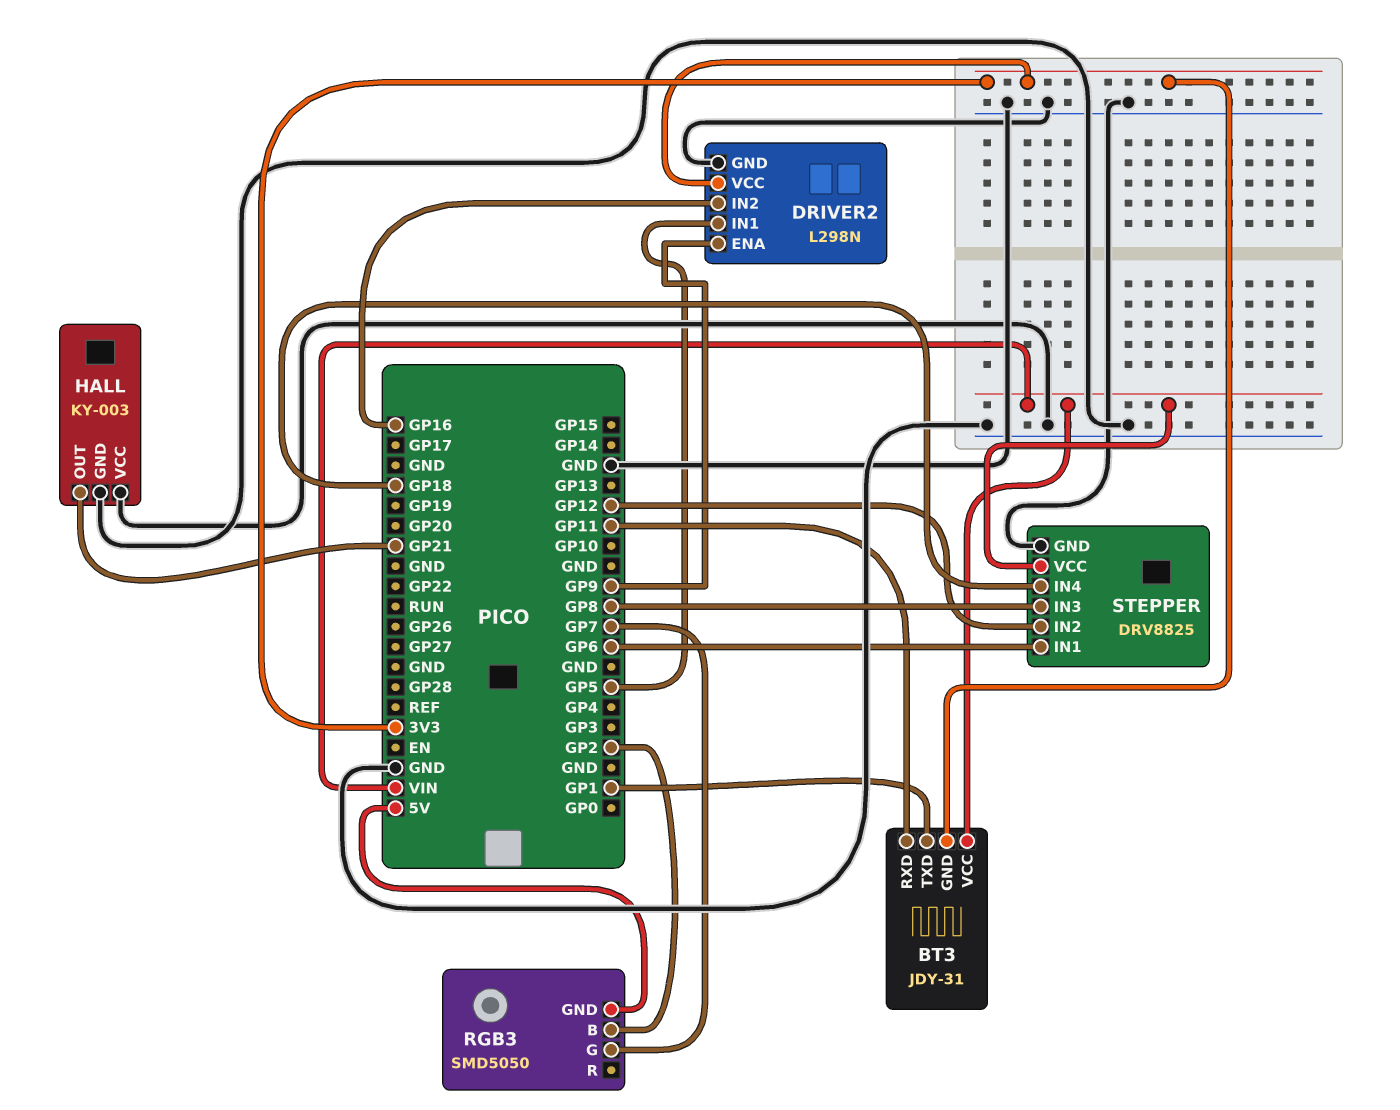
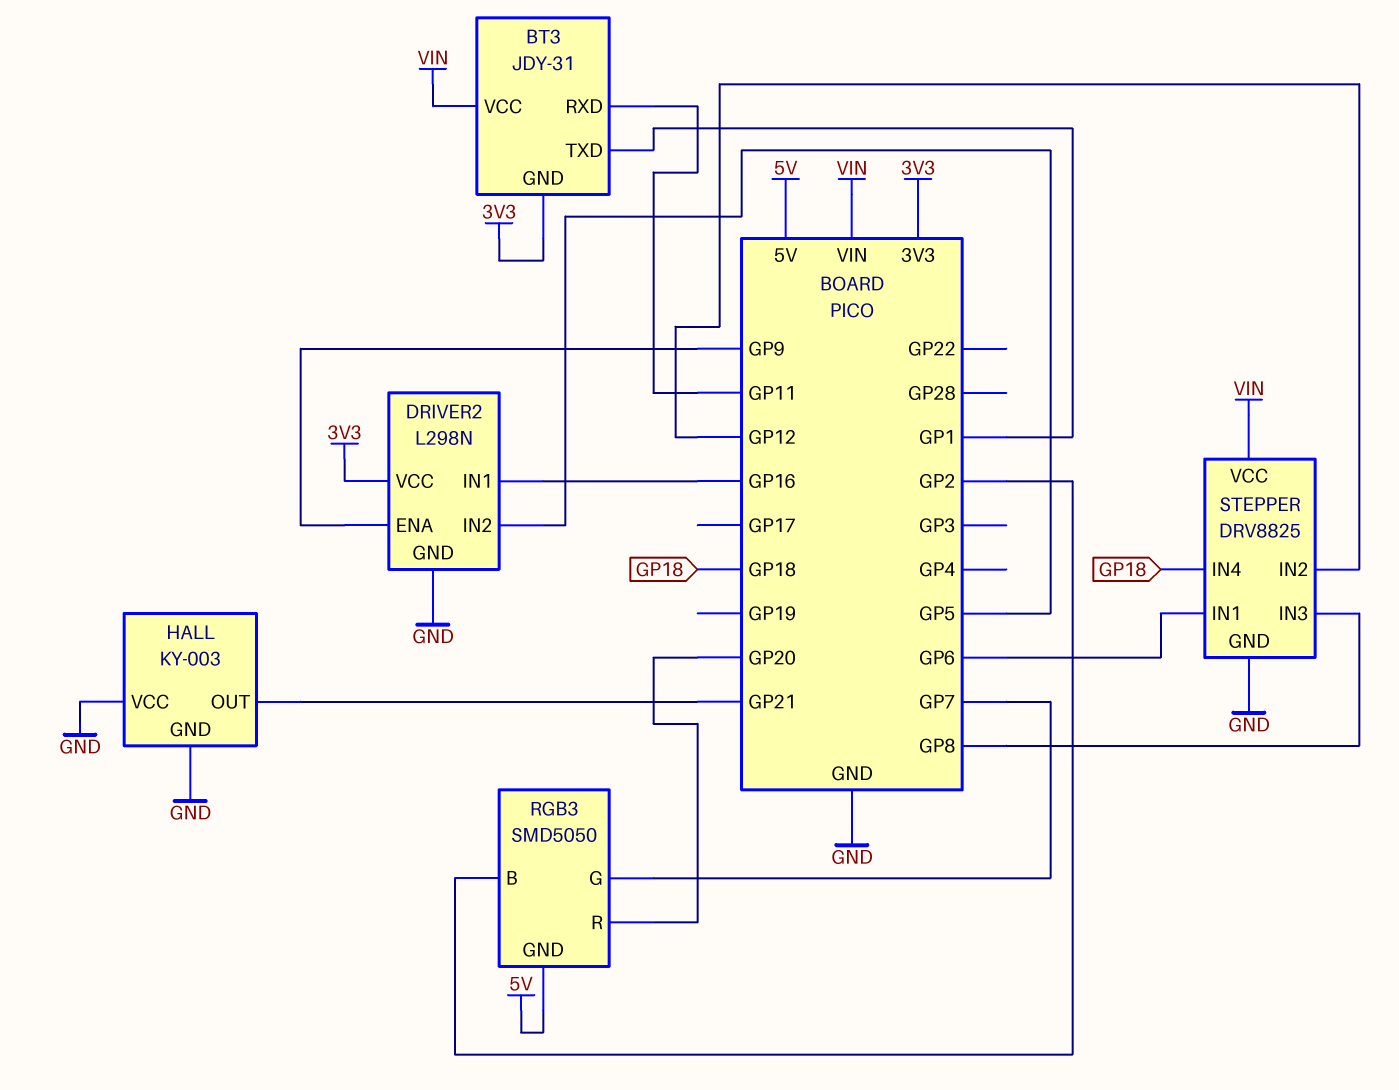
DRIVER2 pin IN1: GP5 -> GP16
DRIVER2 pin IN2: GP16 -> GP5
RGB3 pin R: none -> GP20

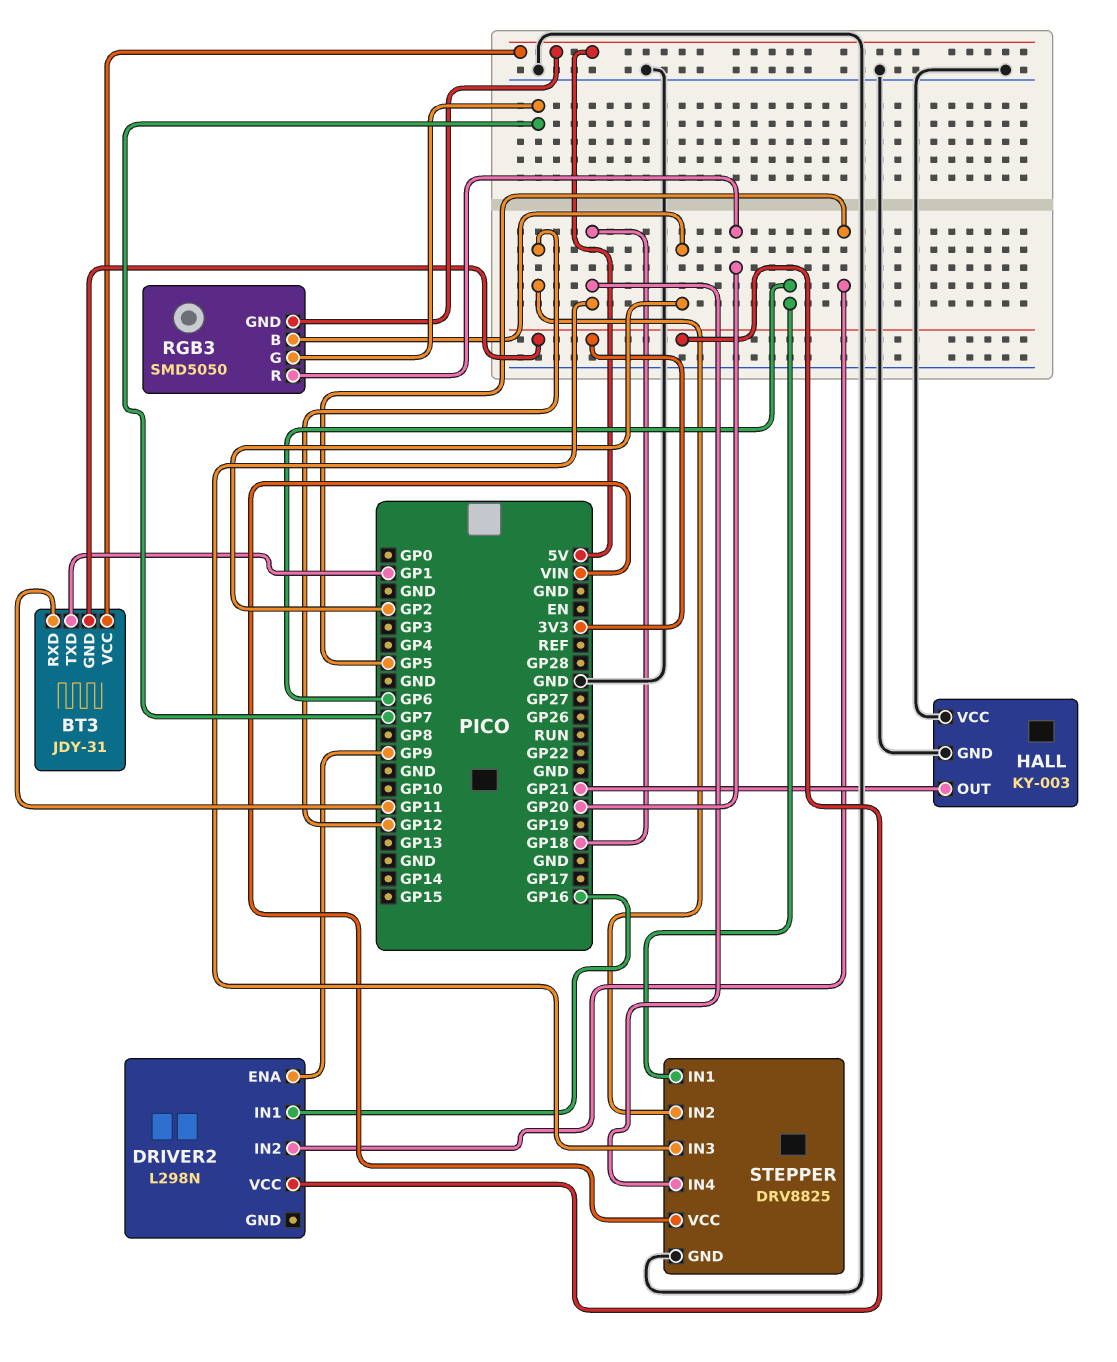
BT3 pin VCC: VIN -> 5V
DRIVER2 pin GND: GND -> none
STEPPER pin IN3: GP8 -> GP18

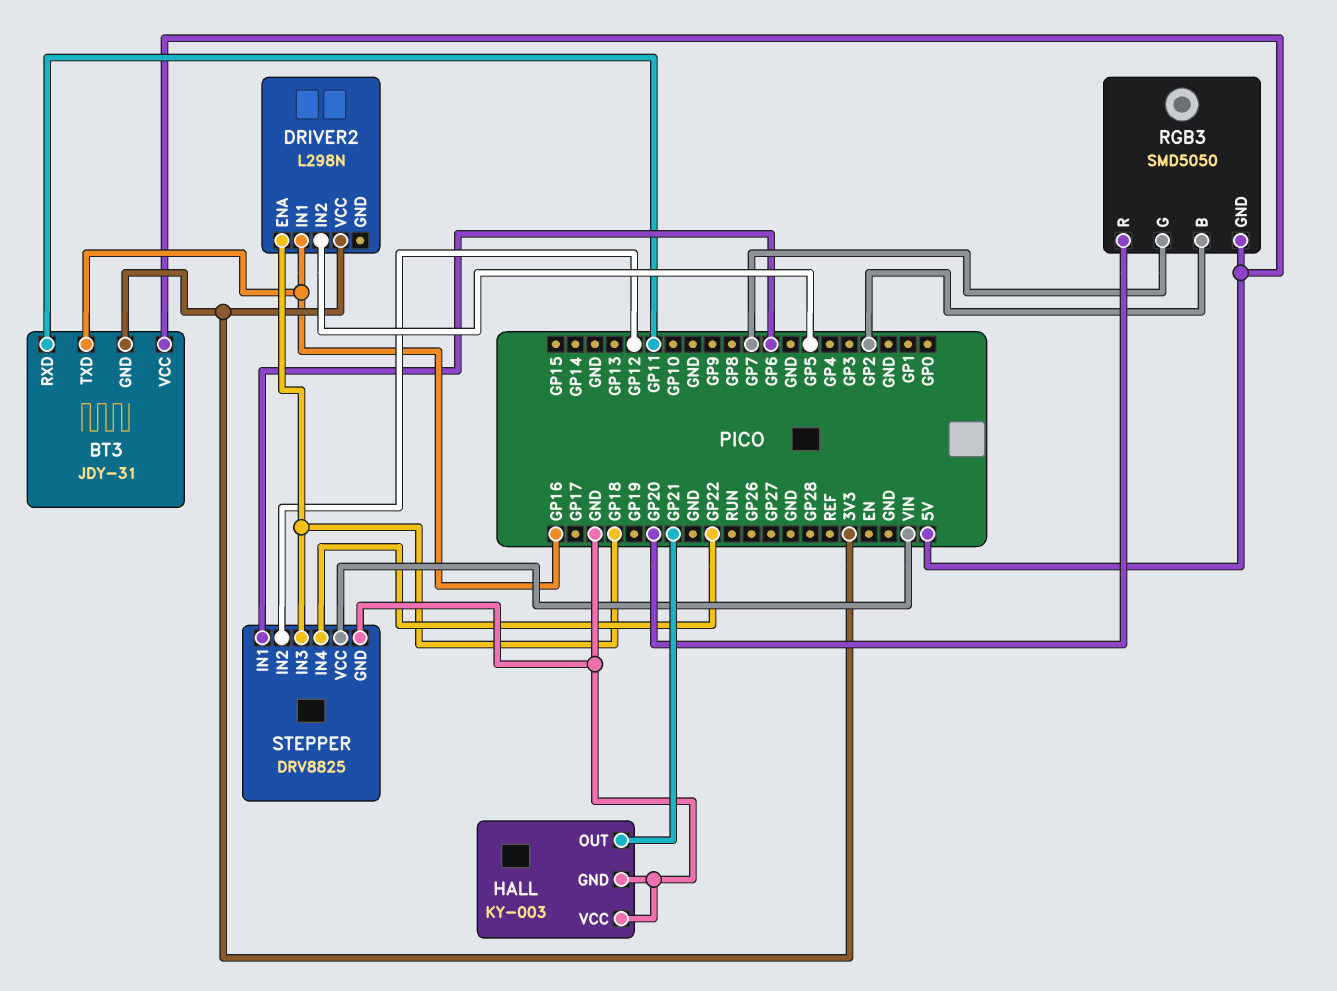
BT3 pin TXD: GP1 -> GP16
DRIVER2 pin ENA: GP9 -> GP18
STEPPER pin IN4: GP18 -> GP22

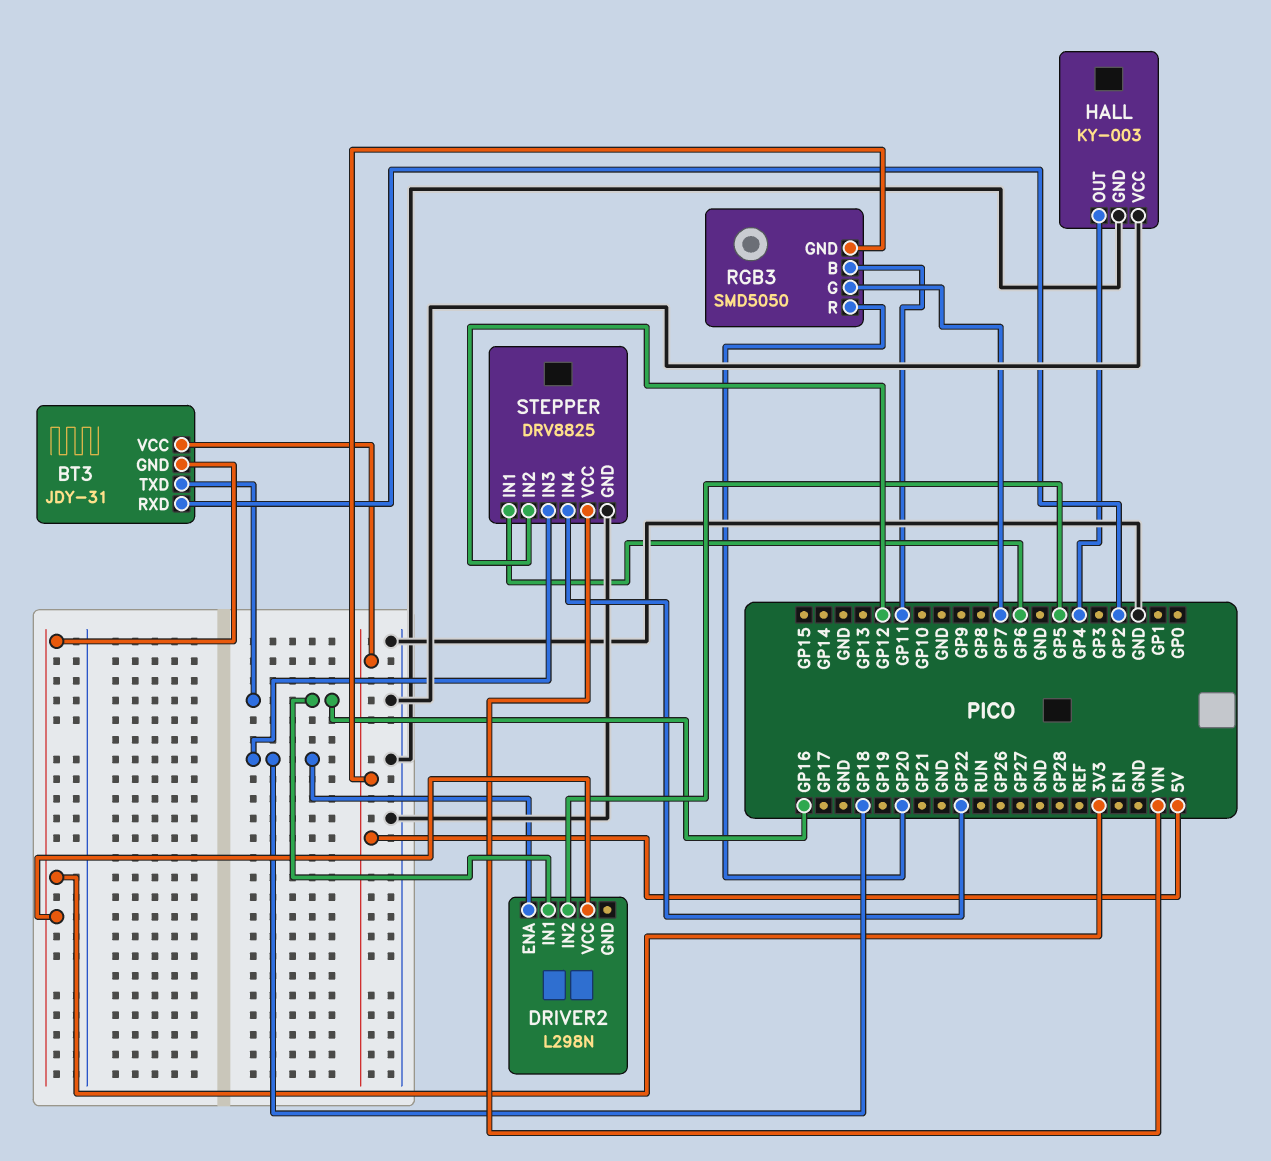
BT3 pin RXD: GP11 -> GP2
HALL pin OUT: GP21 -> GP4
RGB3 pin B: GP2 -> GP11

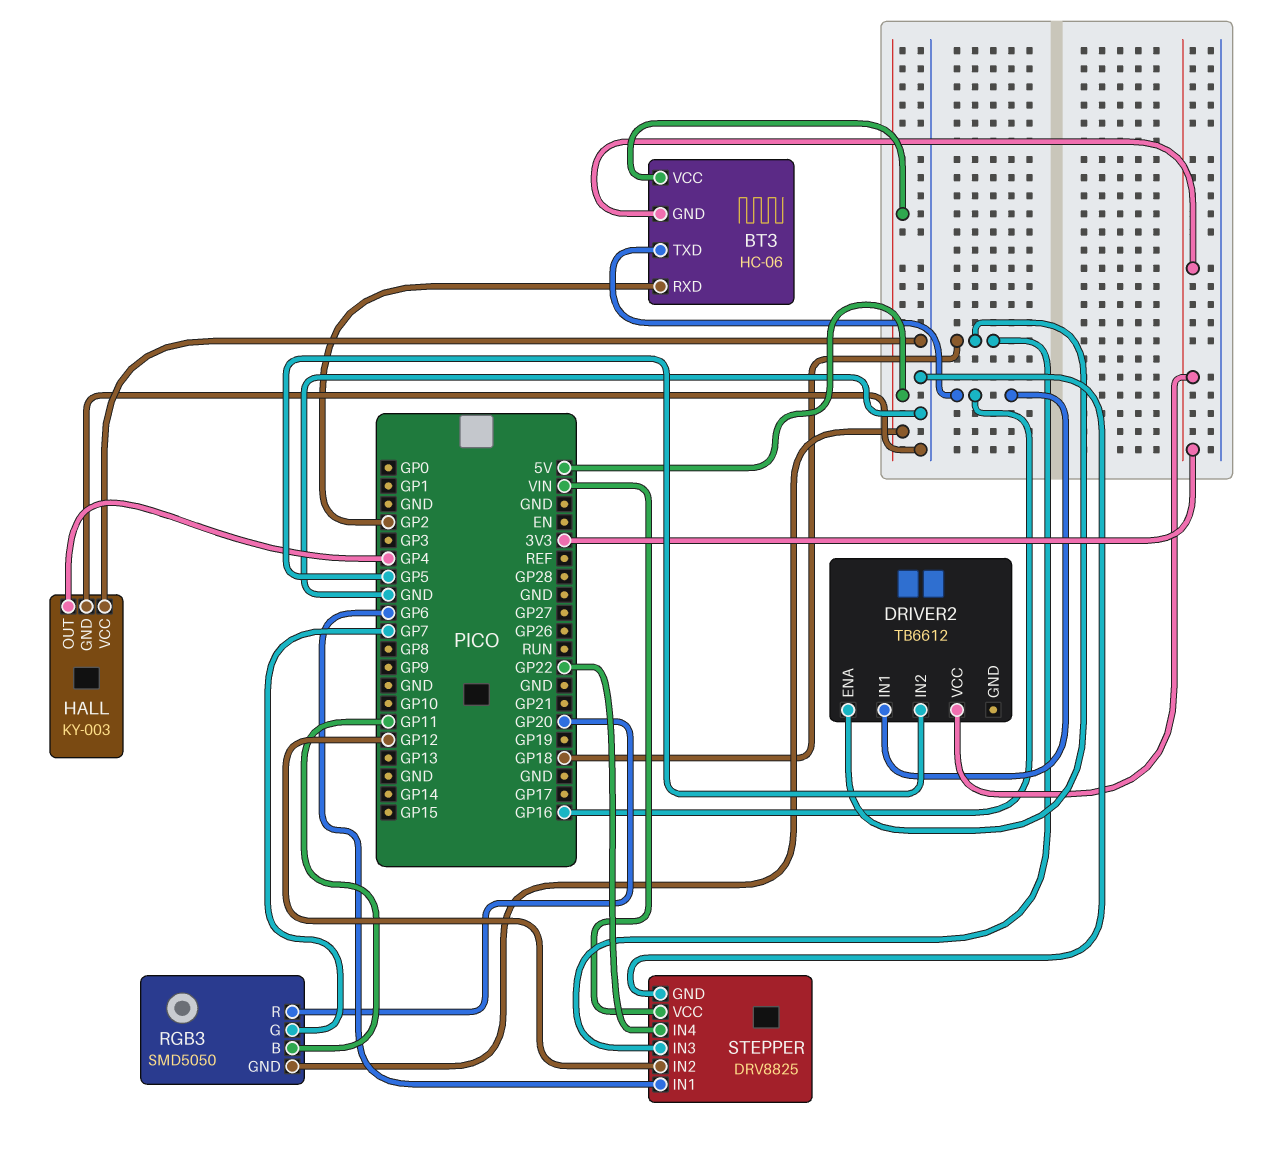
BT3: JDY-31 -> HC-06
DRIVER2: L298N -> TB6612

